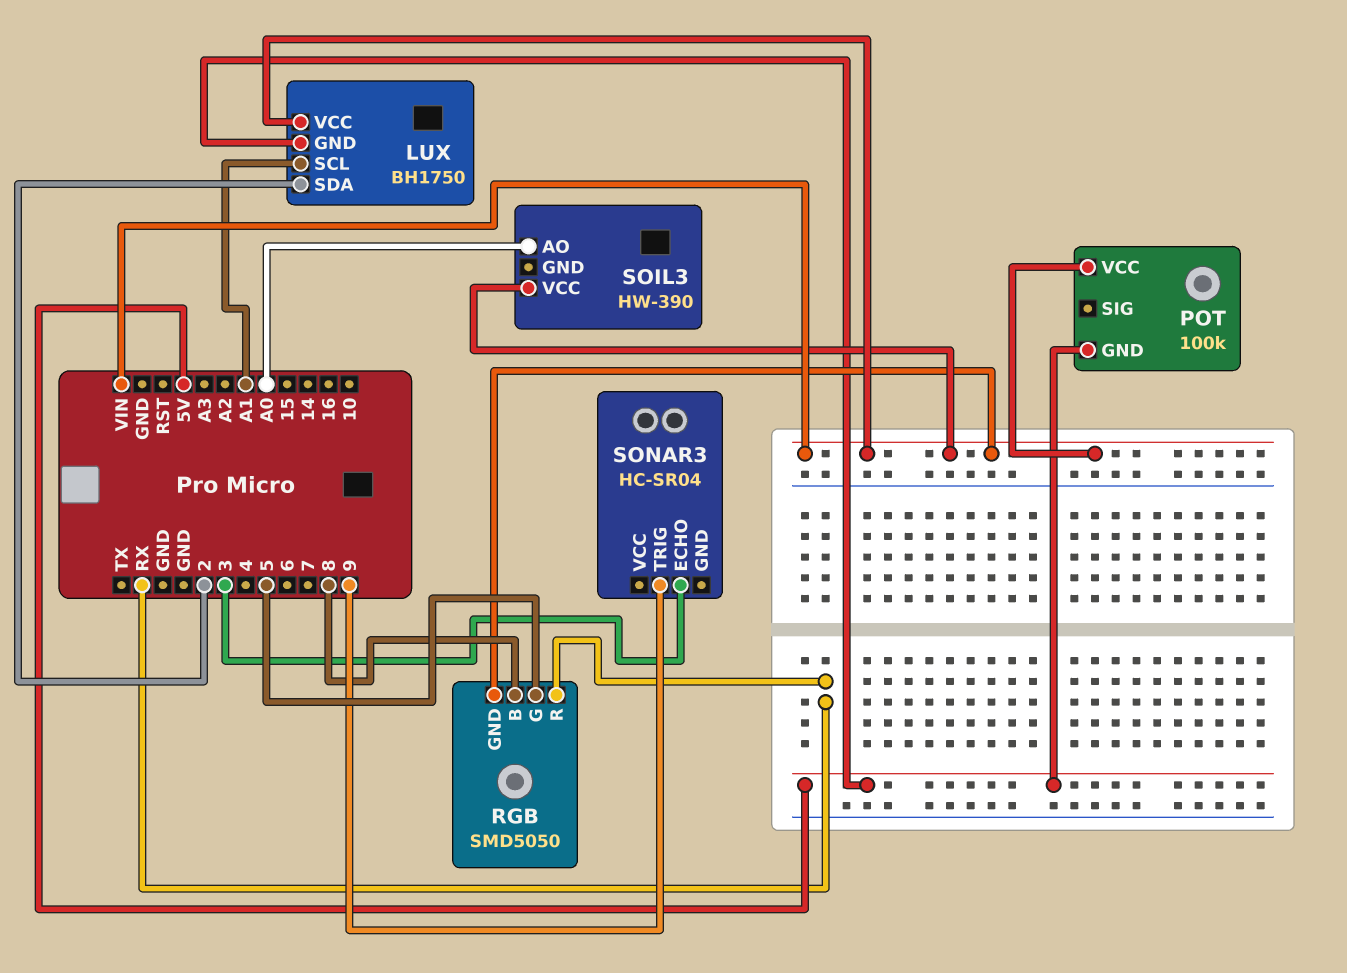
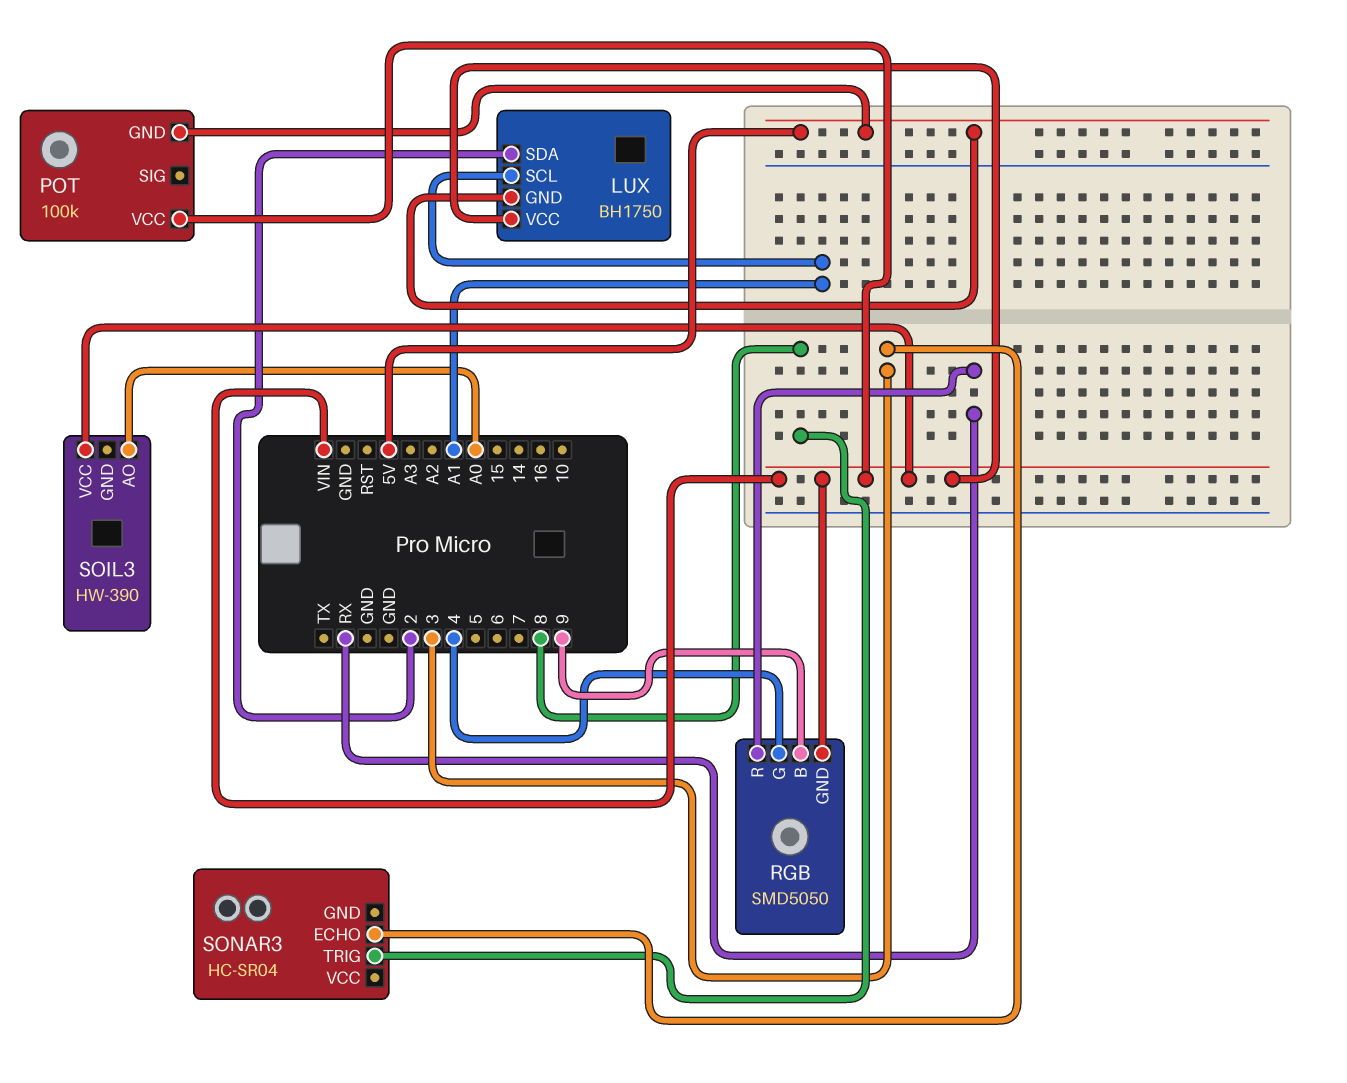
RGB pin B: 8 -> 9
RGB pin G: 5 -> 4
SONAR3 pin TRIG: 9 -> 8

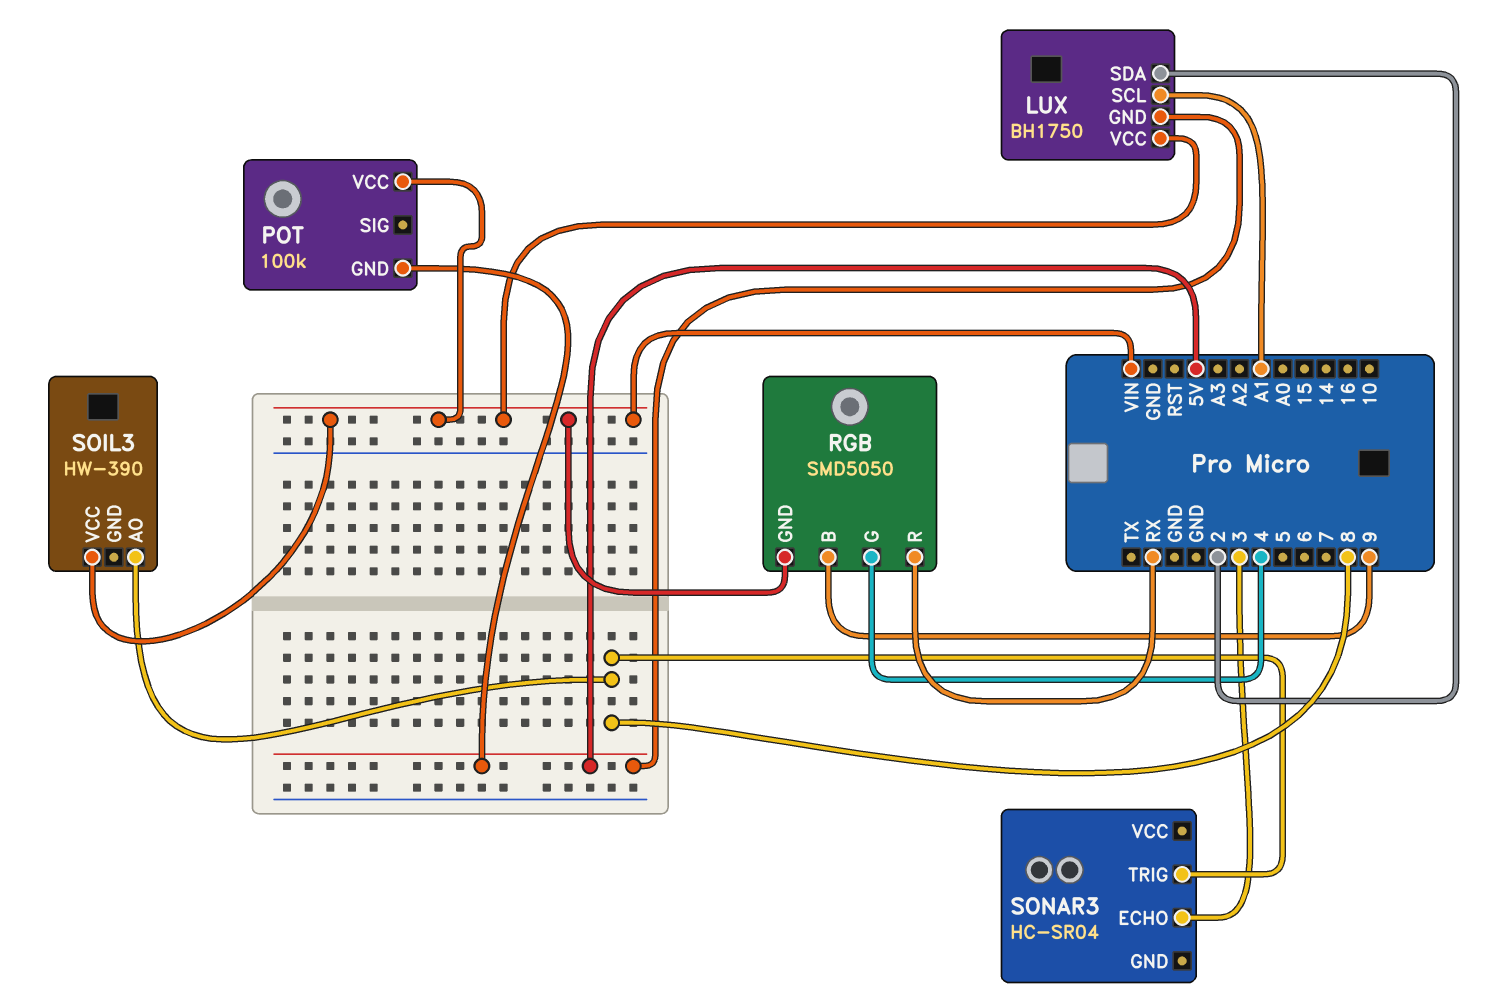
SOIL3 pin AO: A0 -> 8

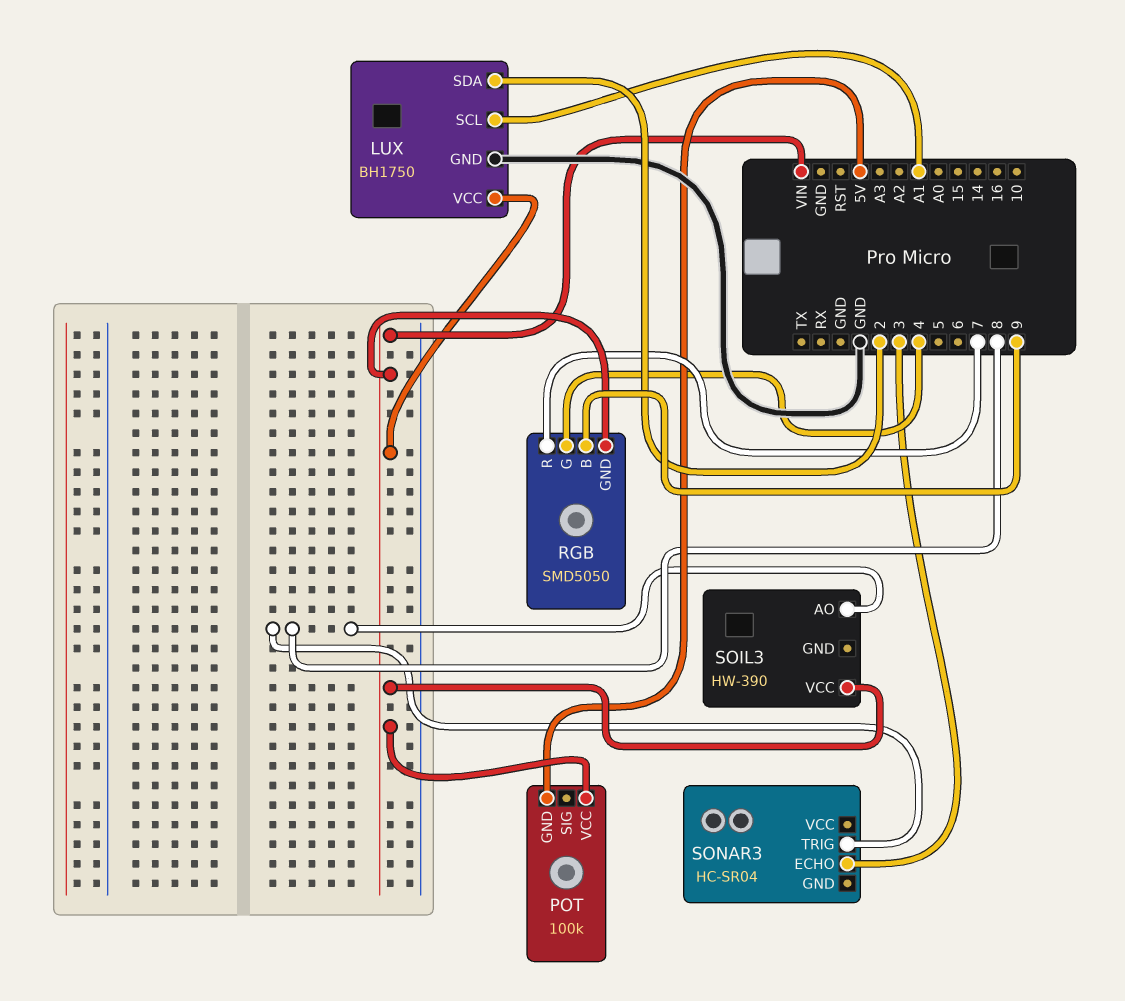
LUX pin GND: 5V -> GND
RGB pin R: RX -> 7

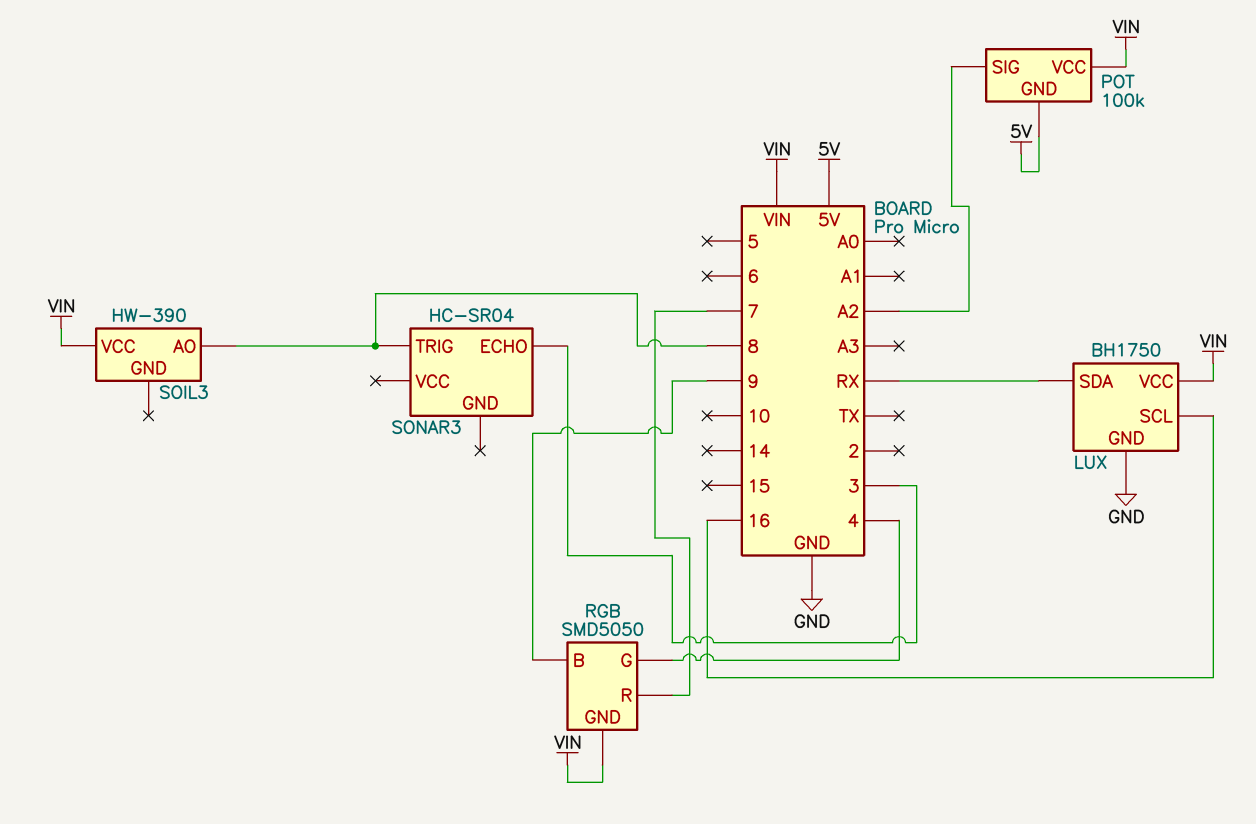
LUX pin SCL: A1 -> 16
LUX pin SDA: 2 -> RX
POT pin SIG: none -> A2

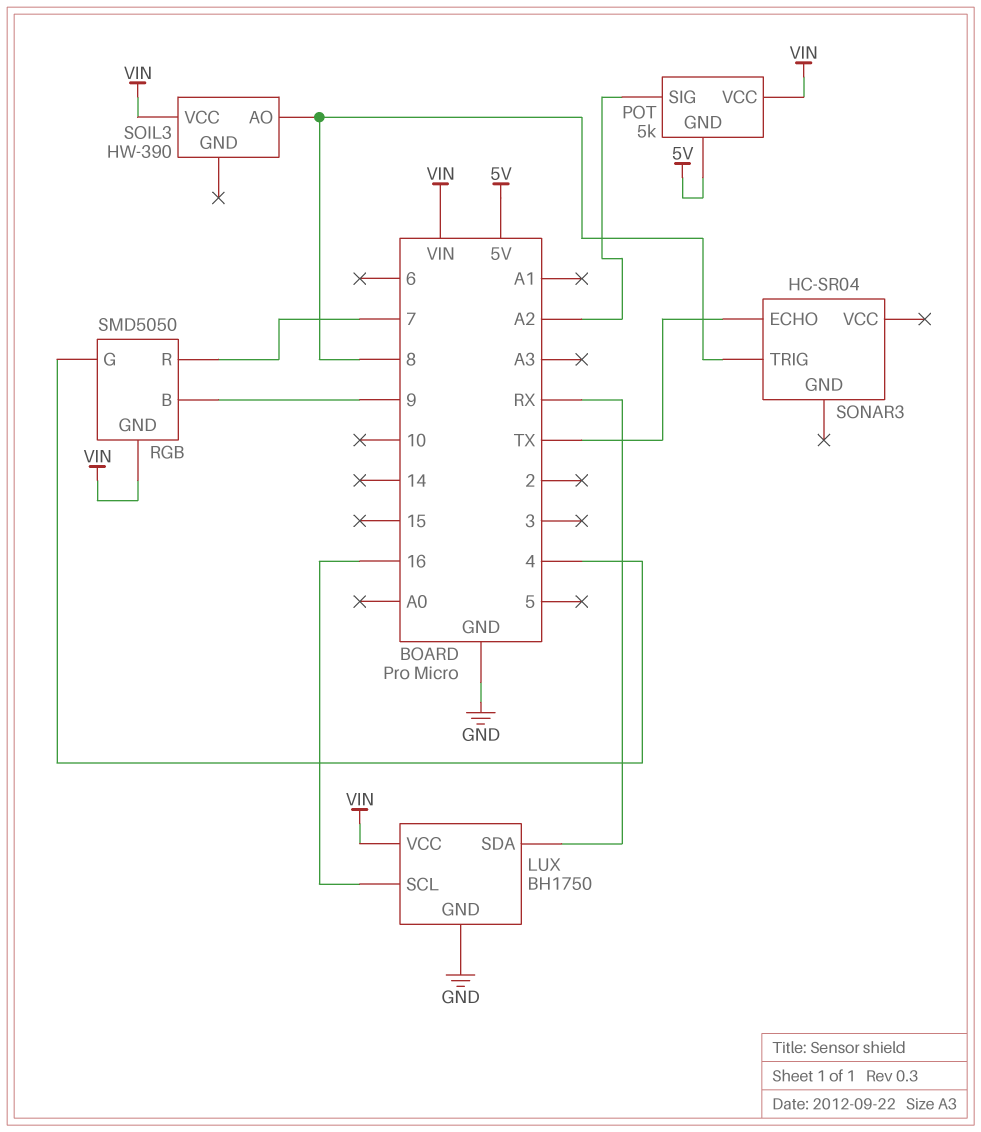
POT: 100k -> 5k
SONAR3 pin ECHO: 3 -> TX

